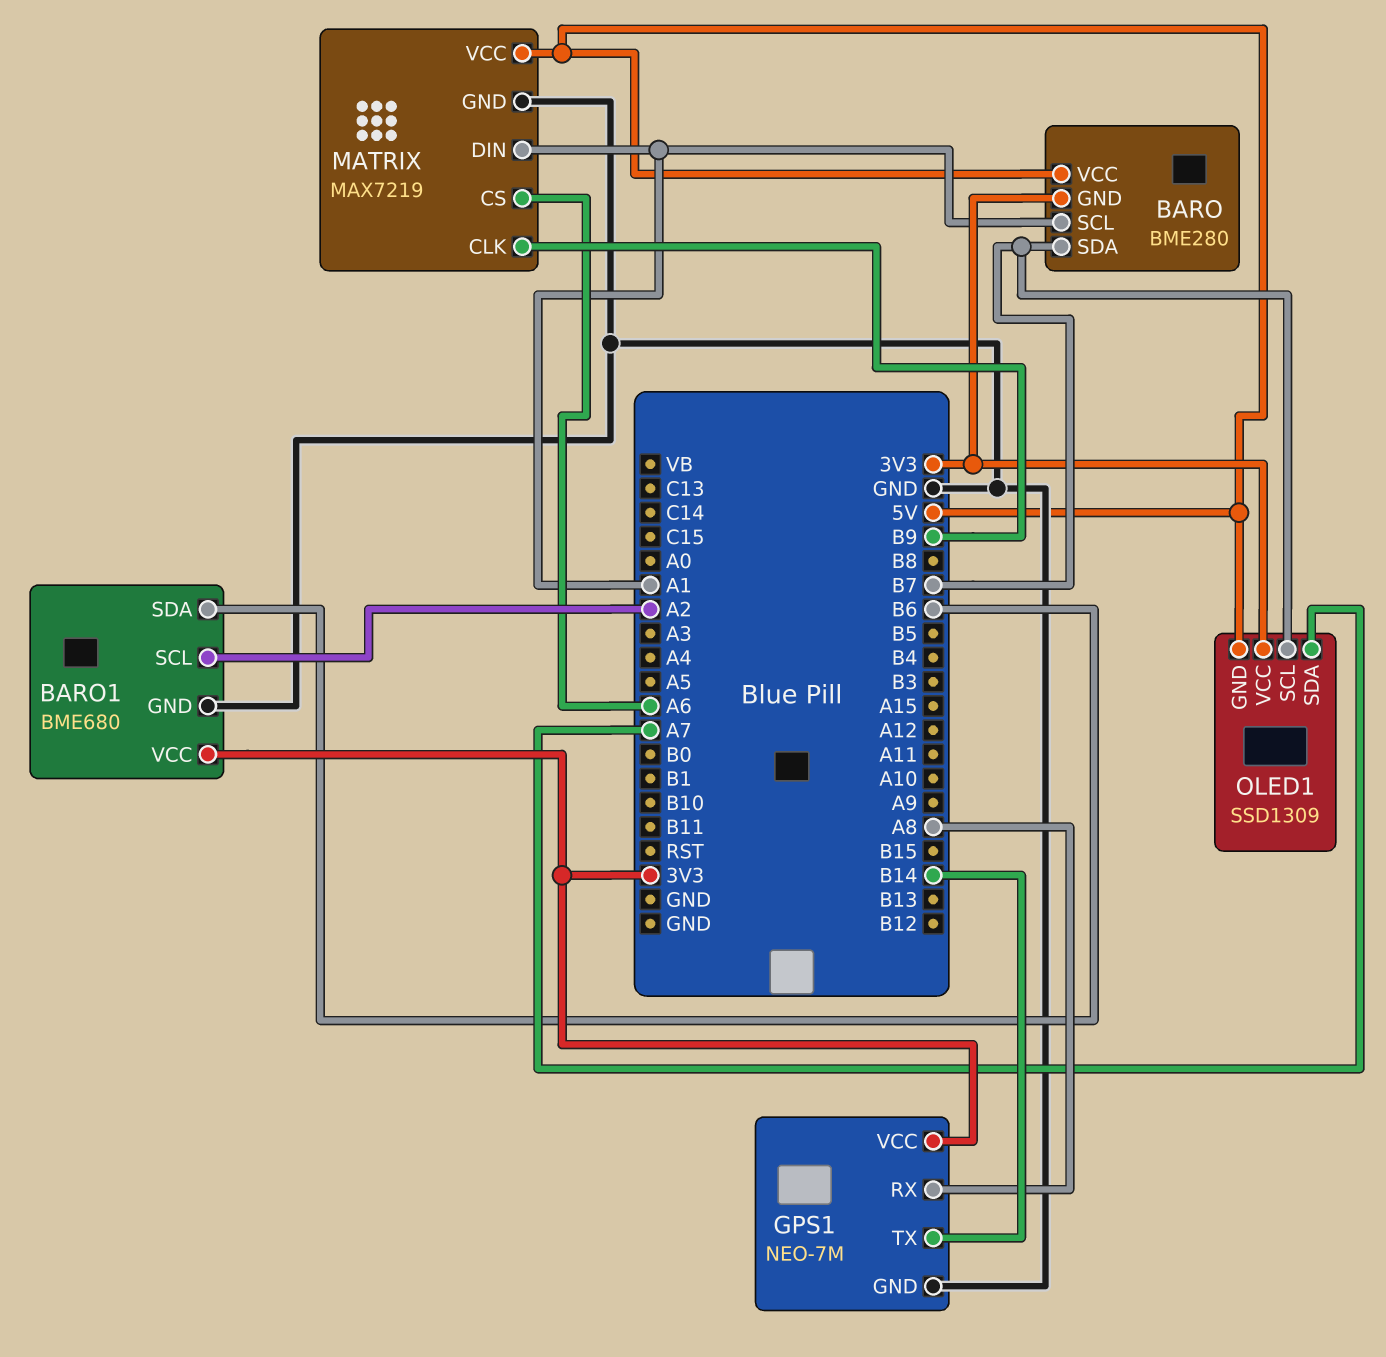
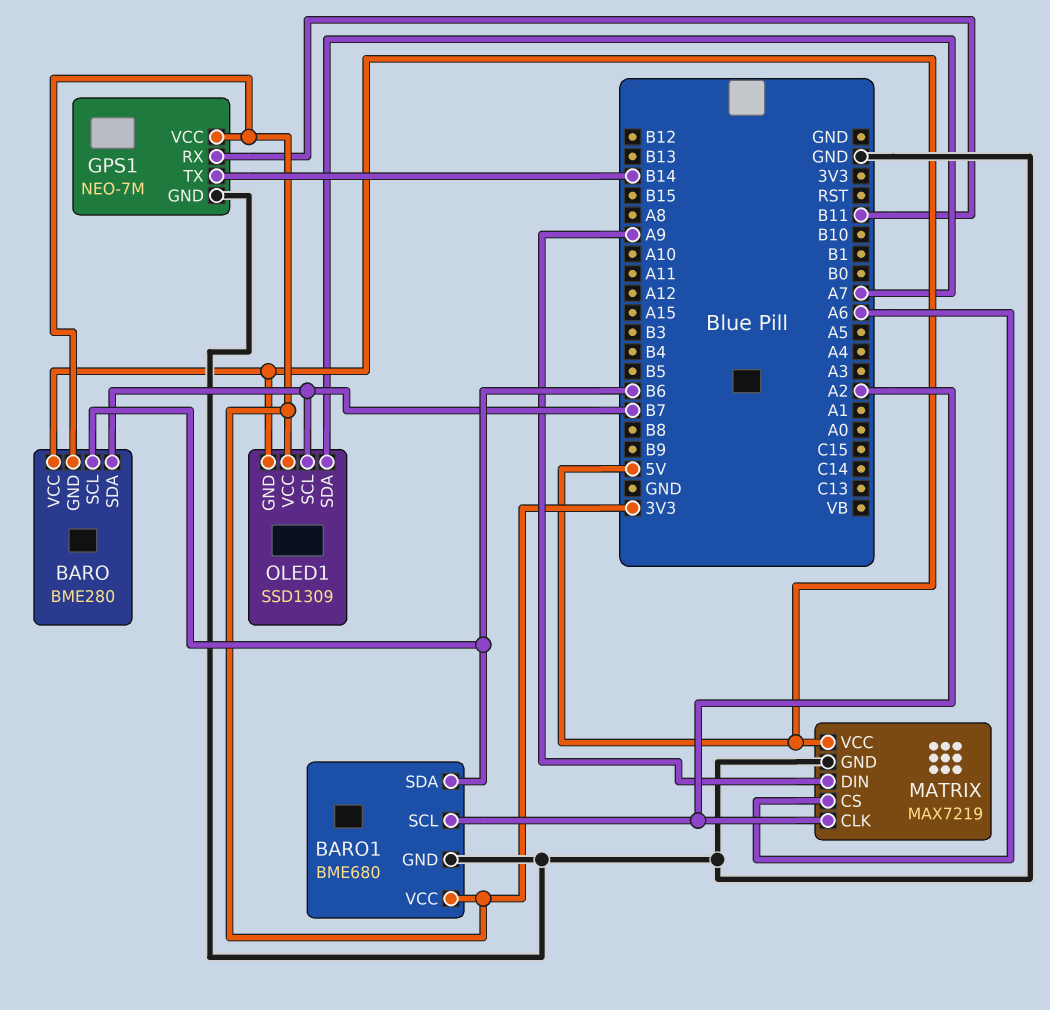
BARO pin SCL: A1 -> B6
GPS1 pin RX: A8 -> B11
MATRIX pin CLK: B9 -> A2
MATRIX pin DIN: A1 -> A9

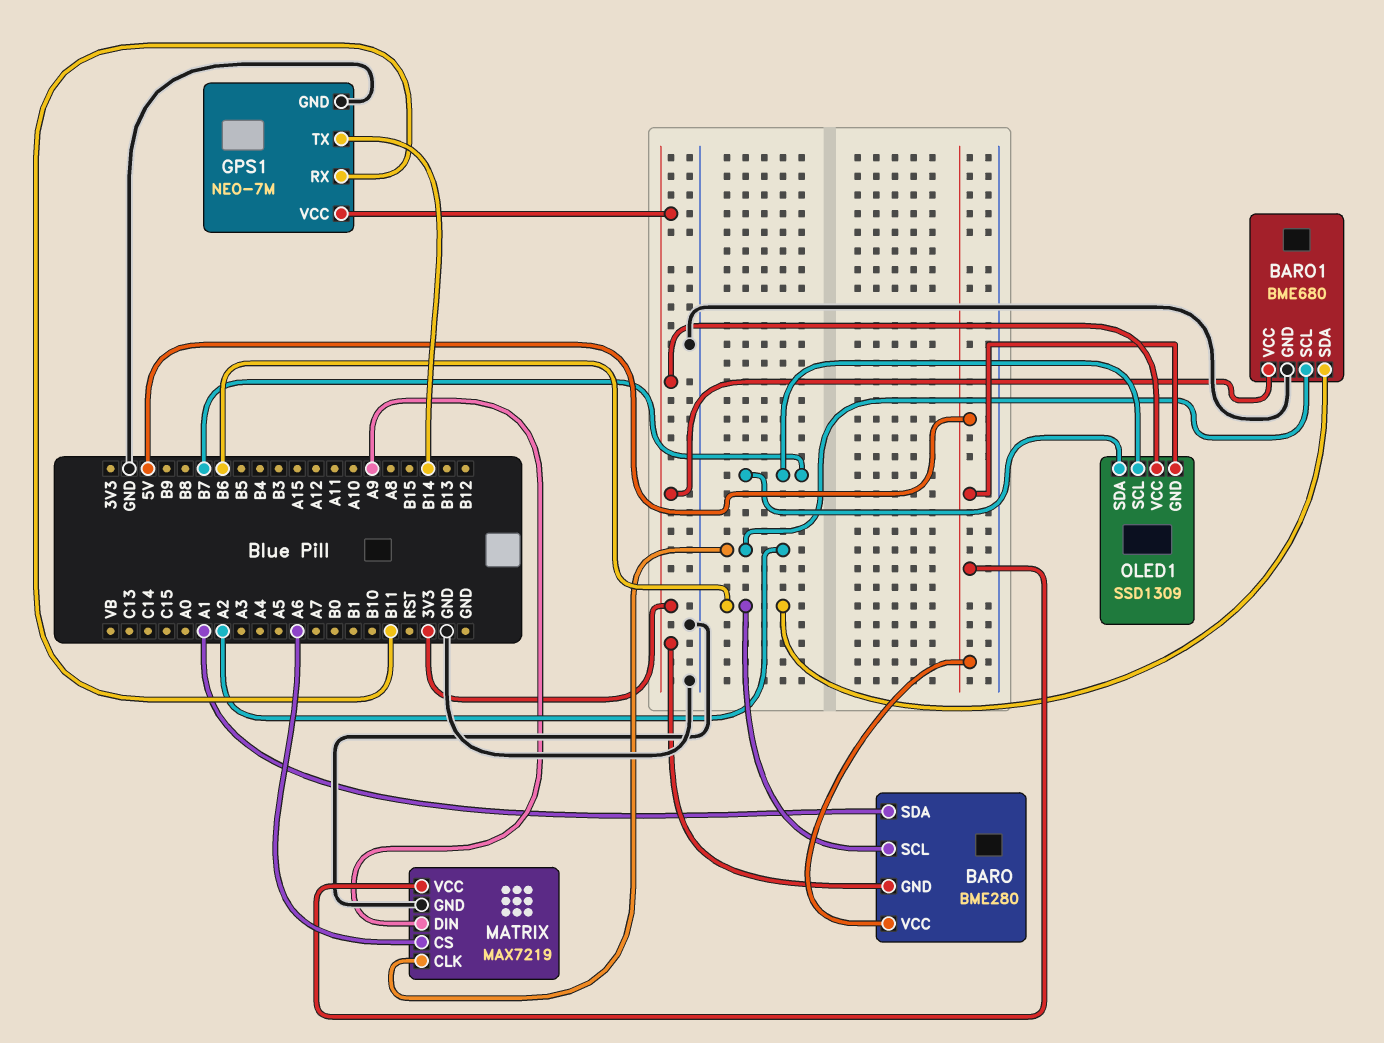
BARO pin SDA: B7 -> A1
OLED1 pin SDA: A7 -> B7

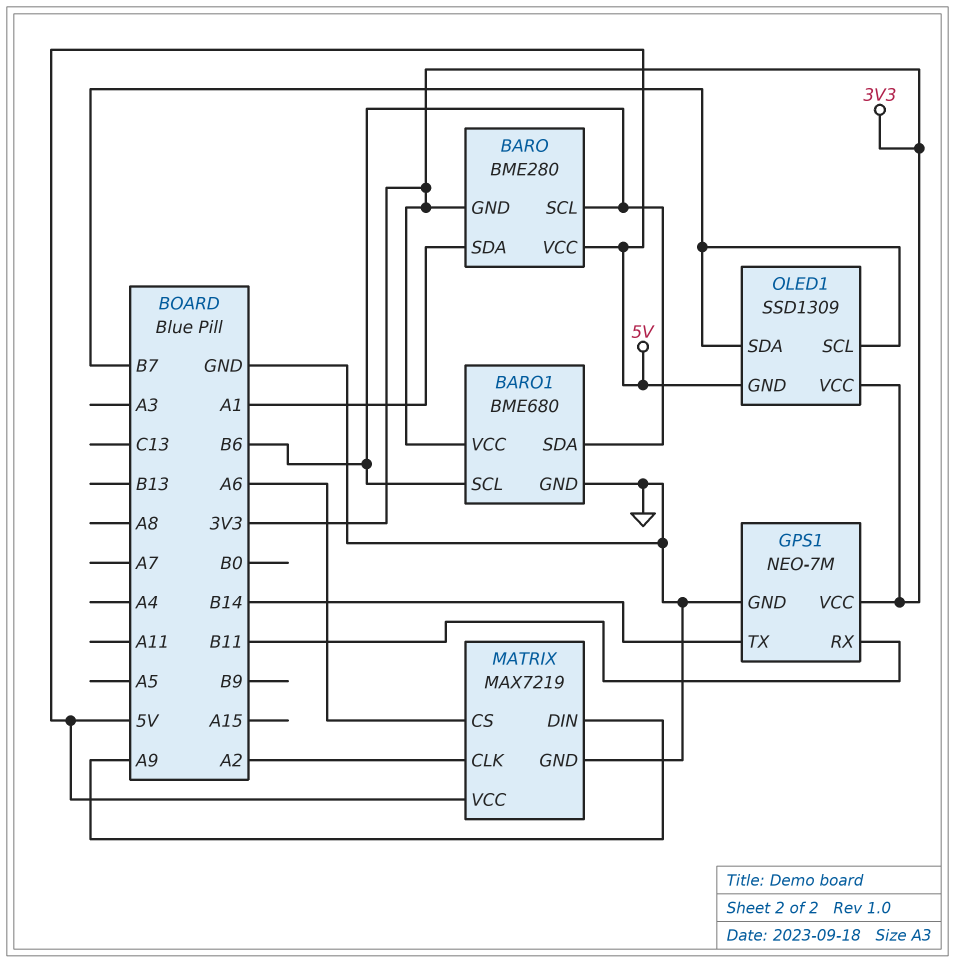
BARO1 pin SCL: A2 -> B6

